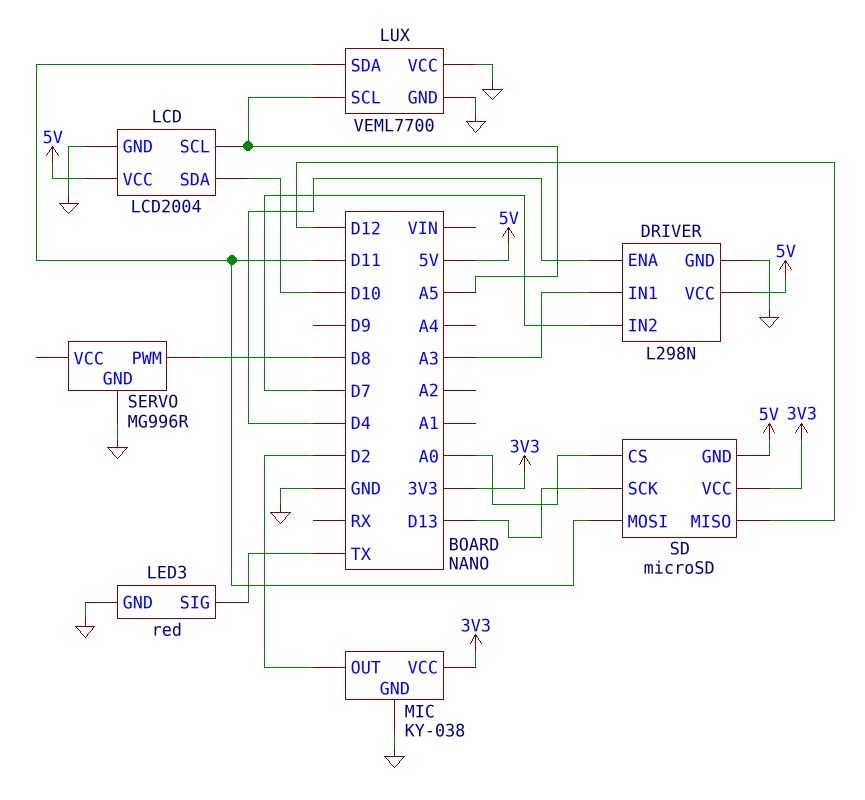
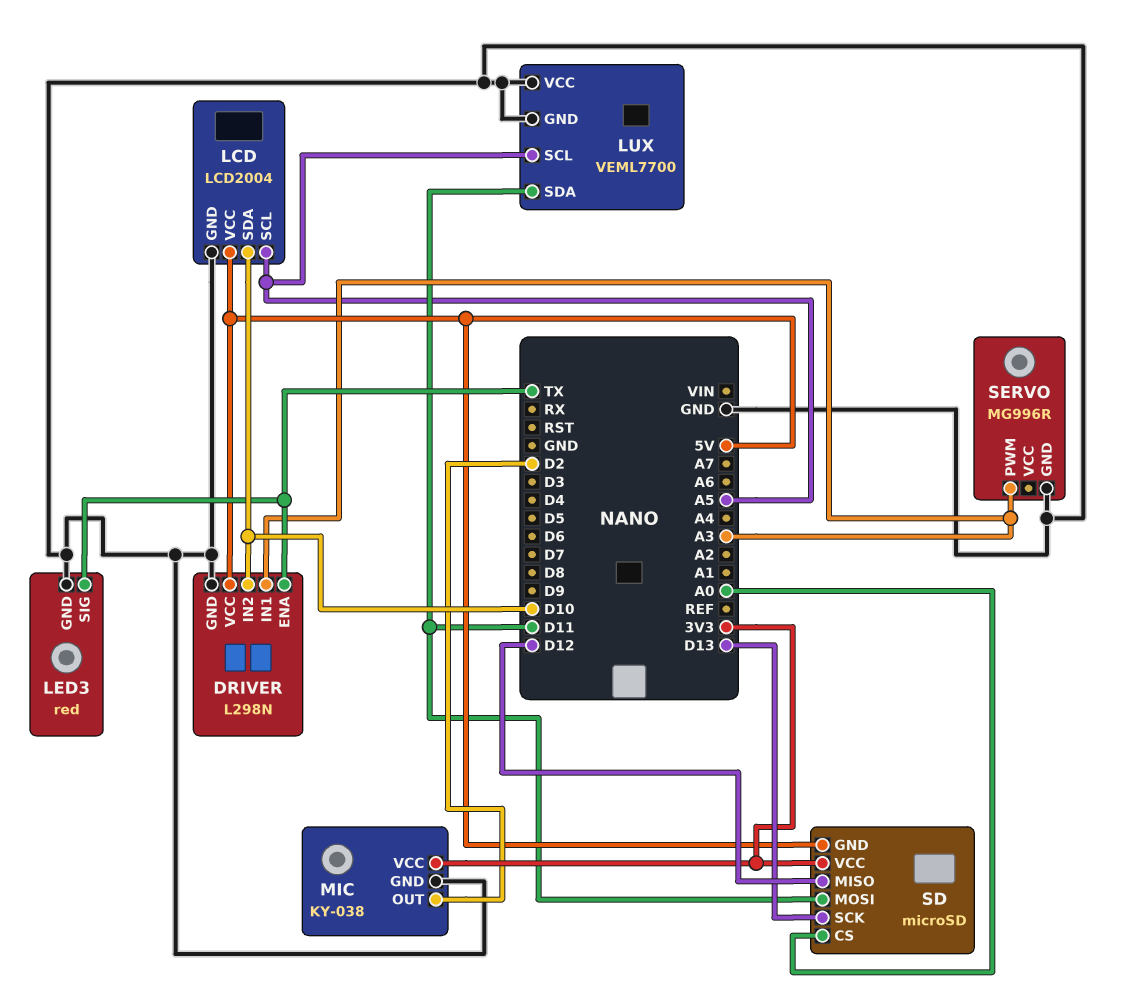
DRIVER pin ENA: D4 -> TX
DRIVER pin IN2: D7 -> D10
SERVO pin PWM: D8 -> A3

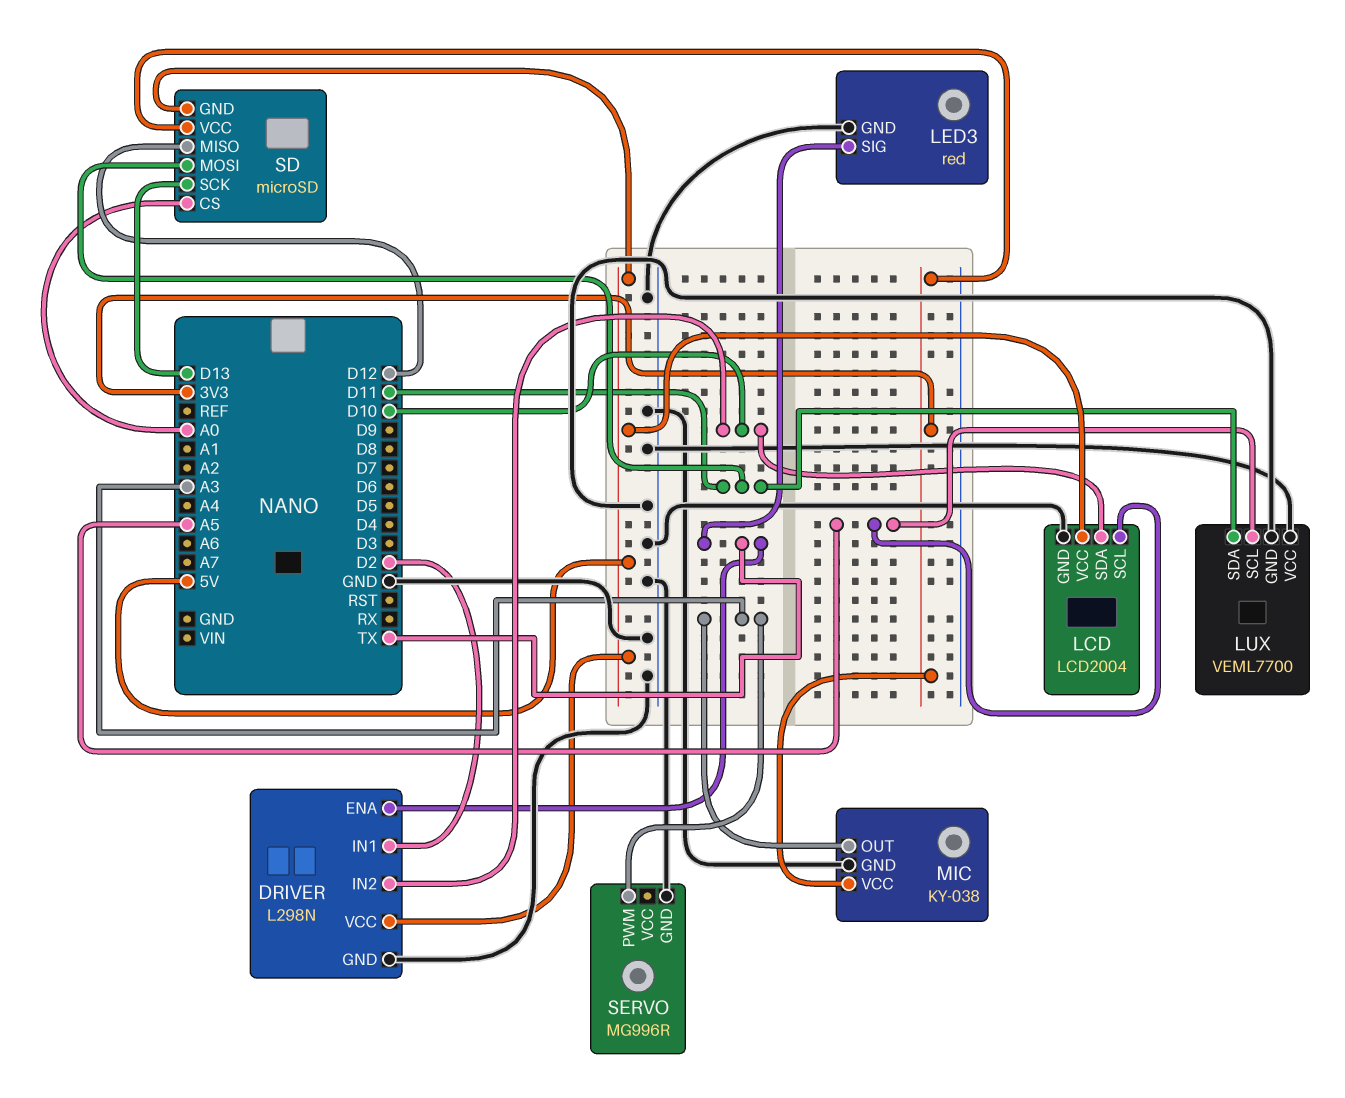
DRIVER pin IN1: A3 -> D2
MIC pin OUT: D2 -> A3

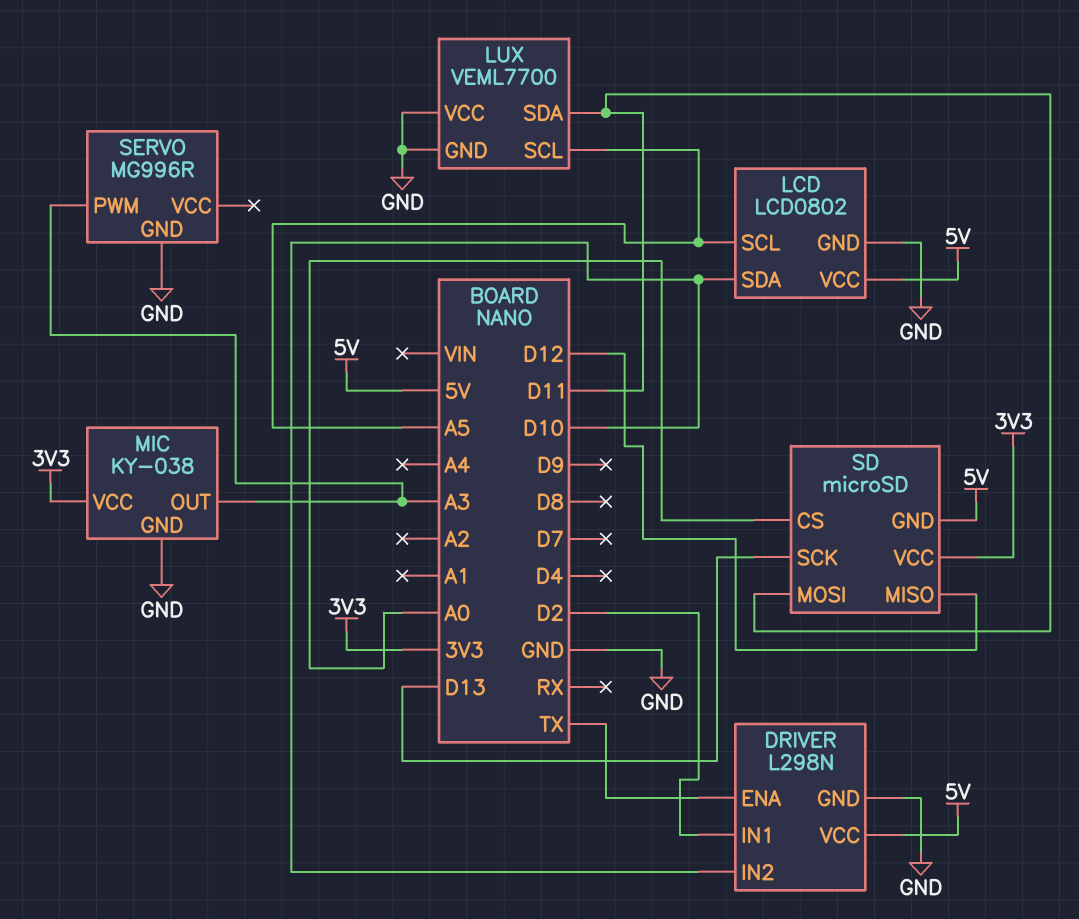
LCD: LCD2004 -> LCD0802
LED3: red -> none
LED3 pin GND: GND -> none
LED3 pin SIG: TX -> none

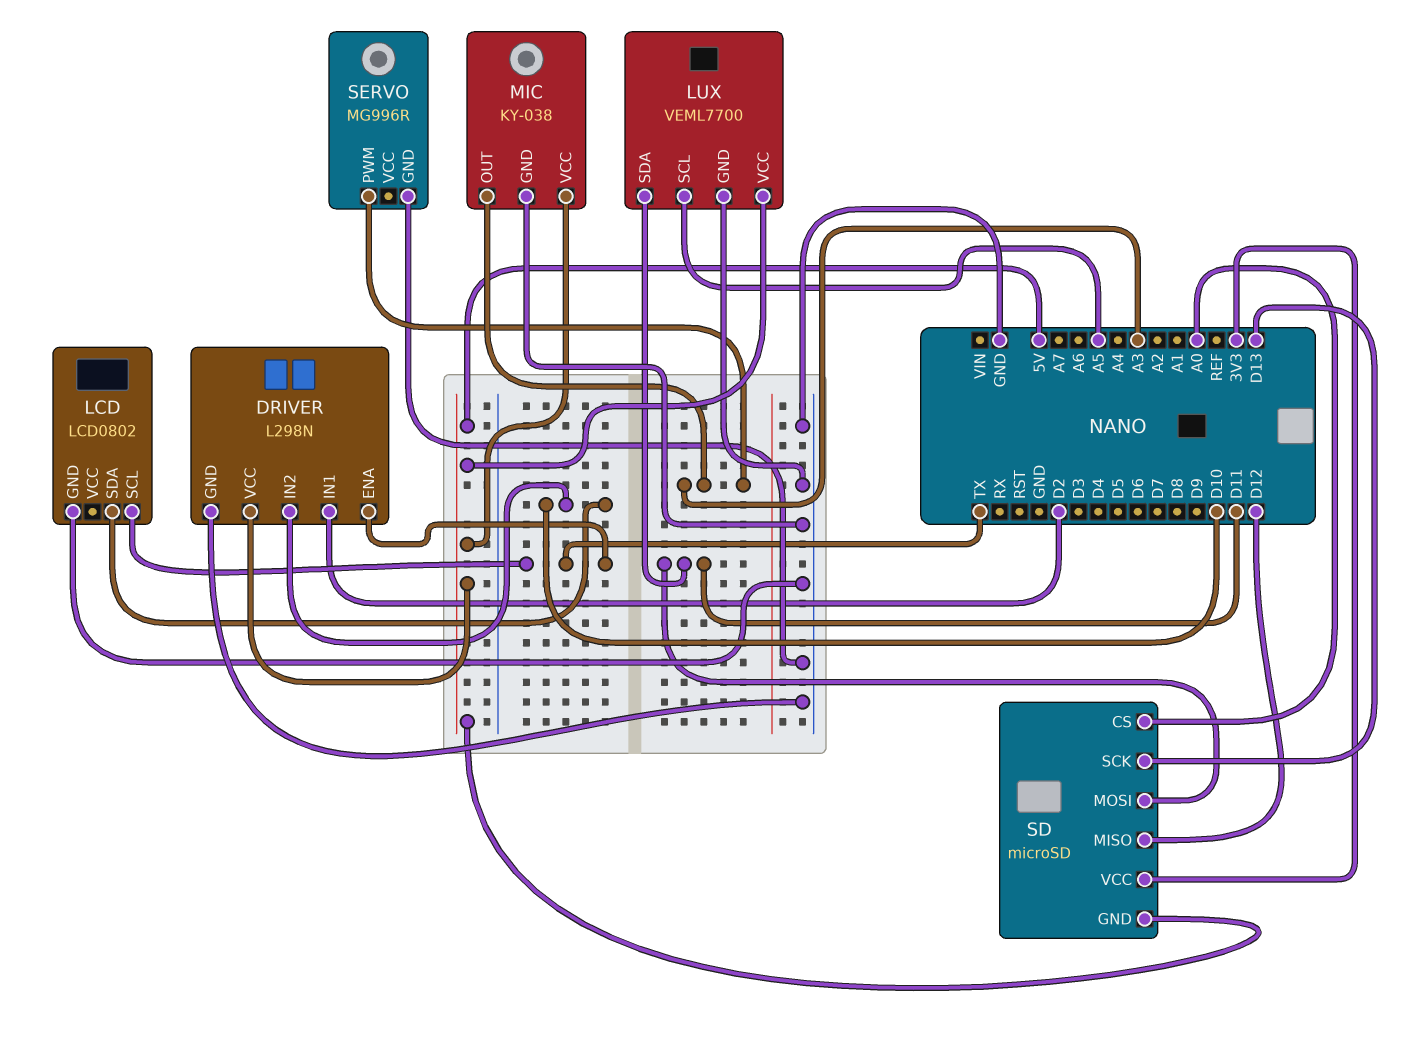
LCD pin SCL: A5 -> TX
LCD pin VCC: 5V -> none
LUX pin VCC: GND -> 5V
MIC pin VCC: 3V3 -> 5V

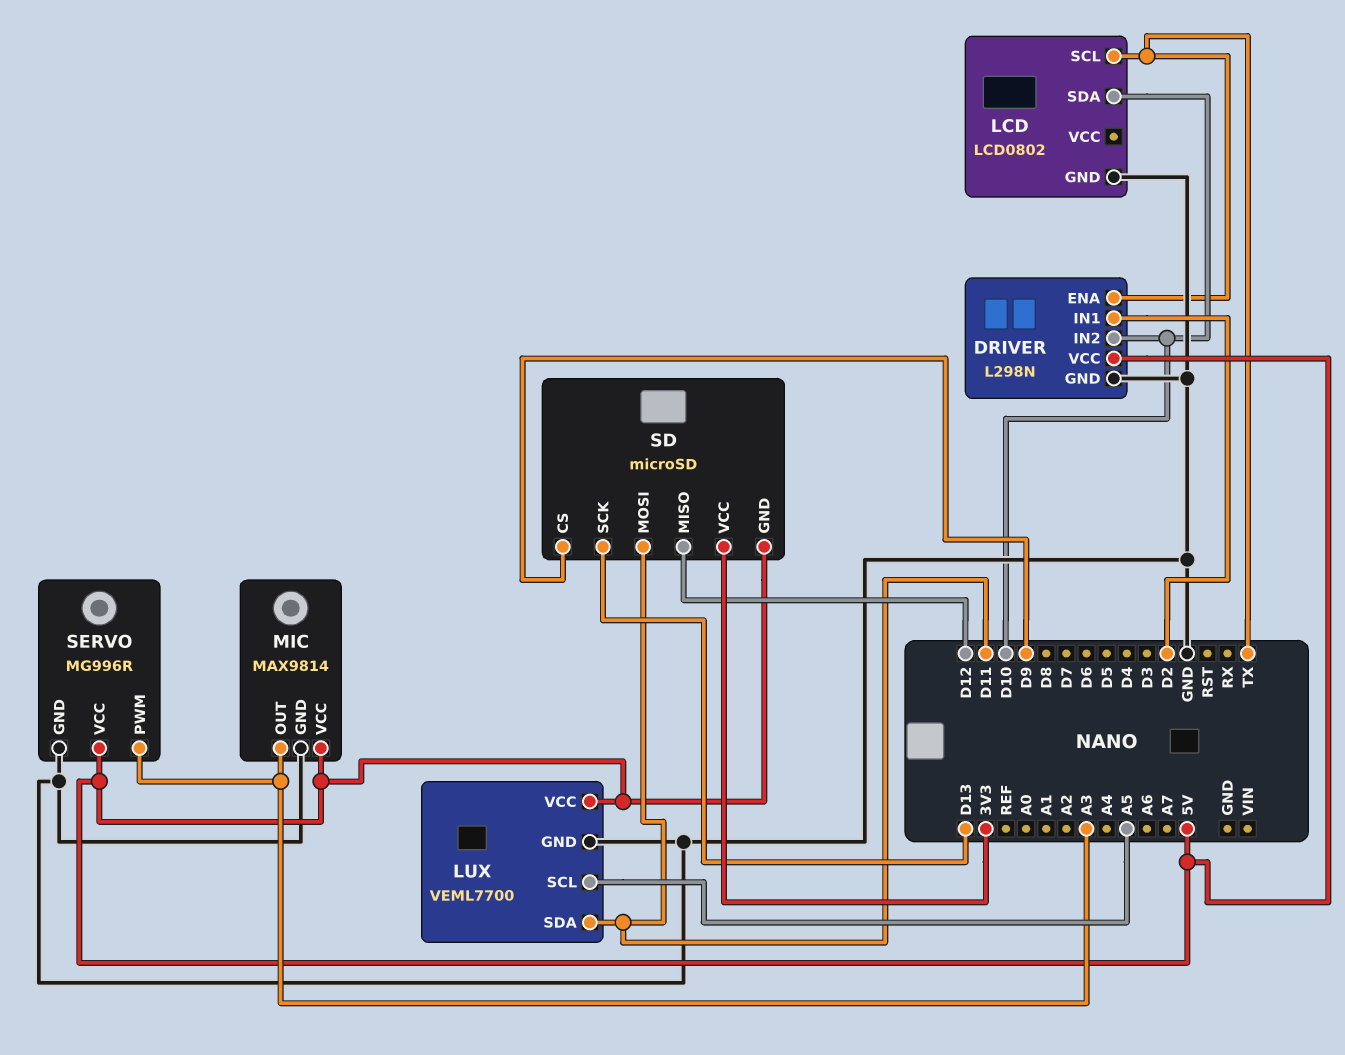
MIC: KY-038 -> MAX9814
SD pin CS: A0 -> D9
SERVO pin VCC: none -> 5V

